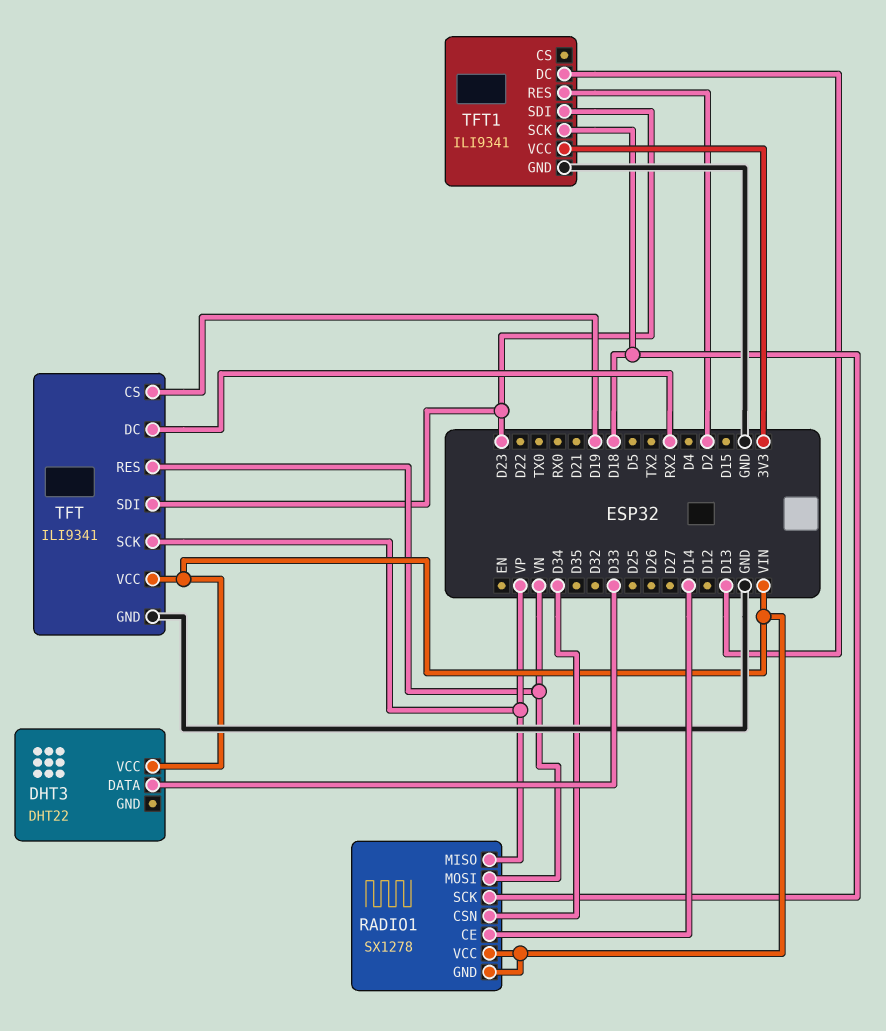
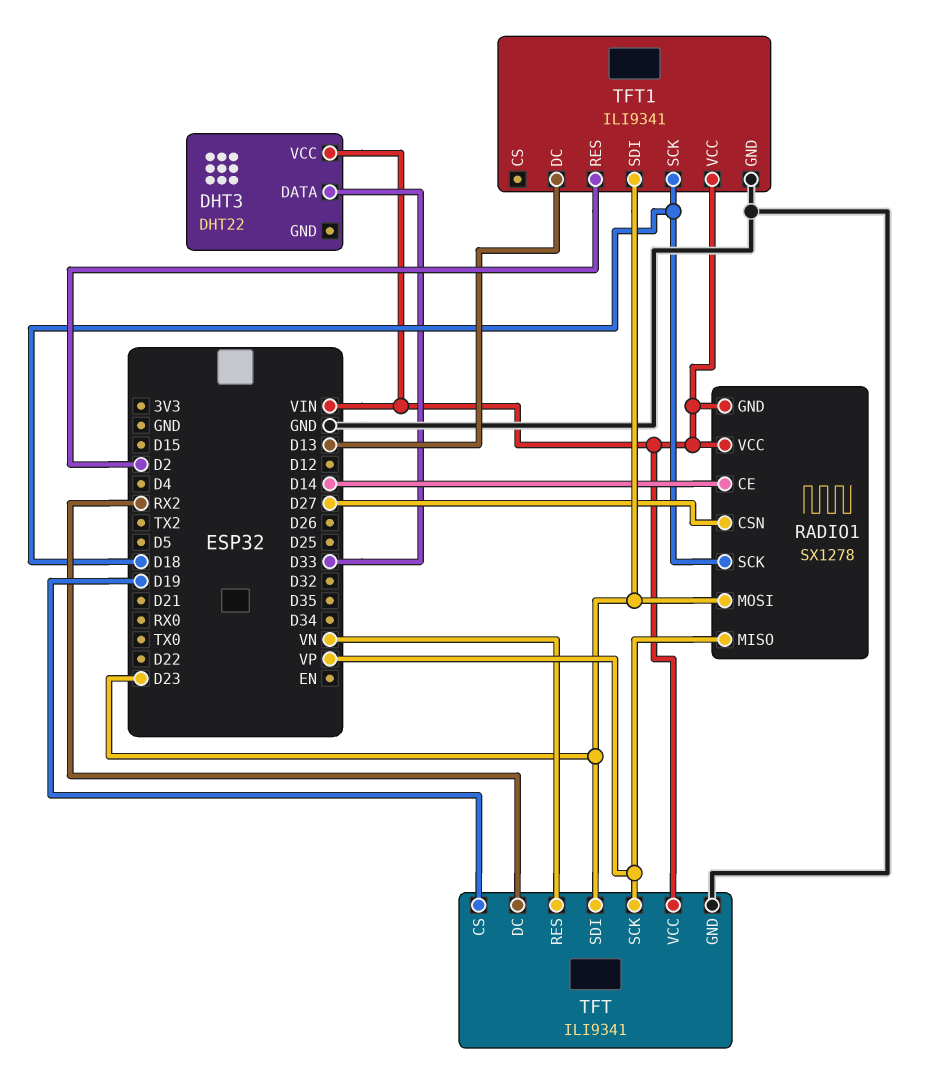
RADIO1 pin CSN: D34 -> D27
RADIO1 pin MOSI: VN -> D23
TFT1 pin VCC: 3V3 -> VIN

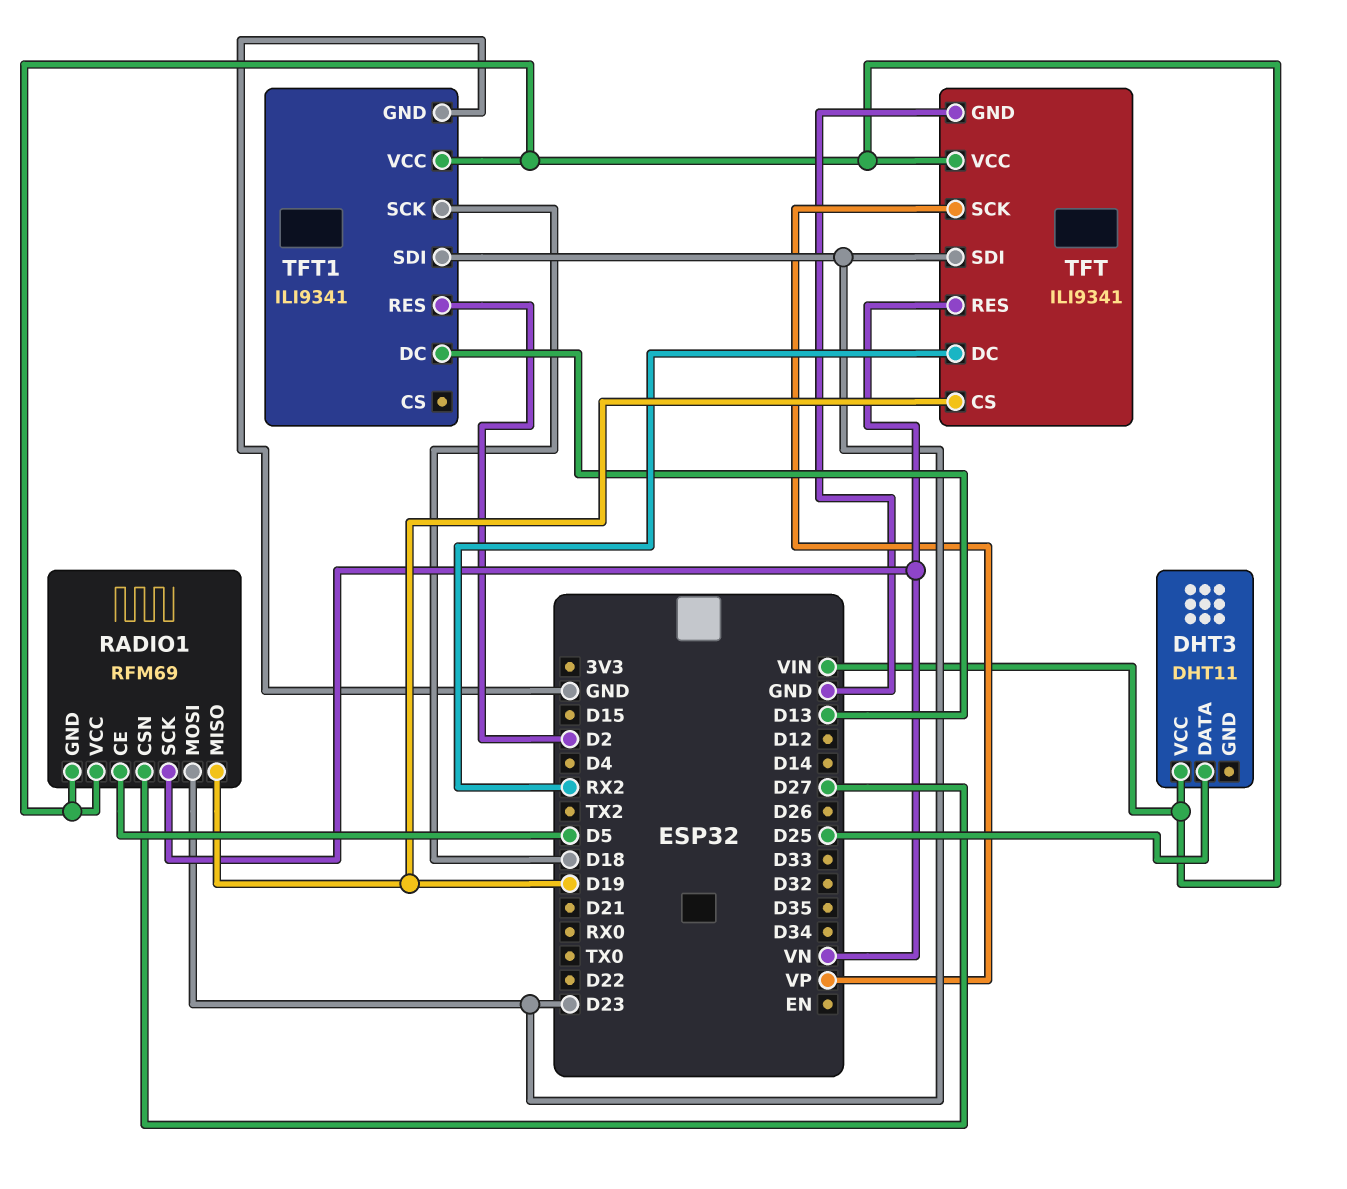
DHT3: DHT22 -> DHT11
DHT3 pin DATA: D33 -> D25
RADIO1: SX1278 -> RFM69
RADIO1 pin CE: D14 -> D5
RADIO1 pin MISO: VP -> D19
RADIO1 pin SCK: D18 -> VN

